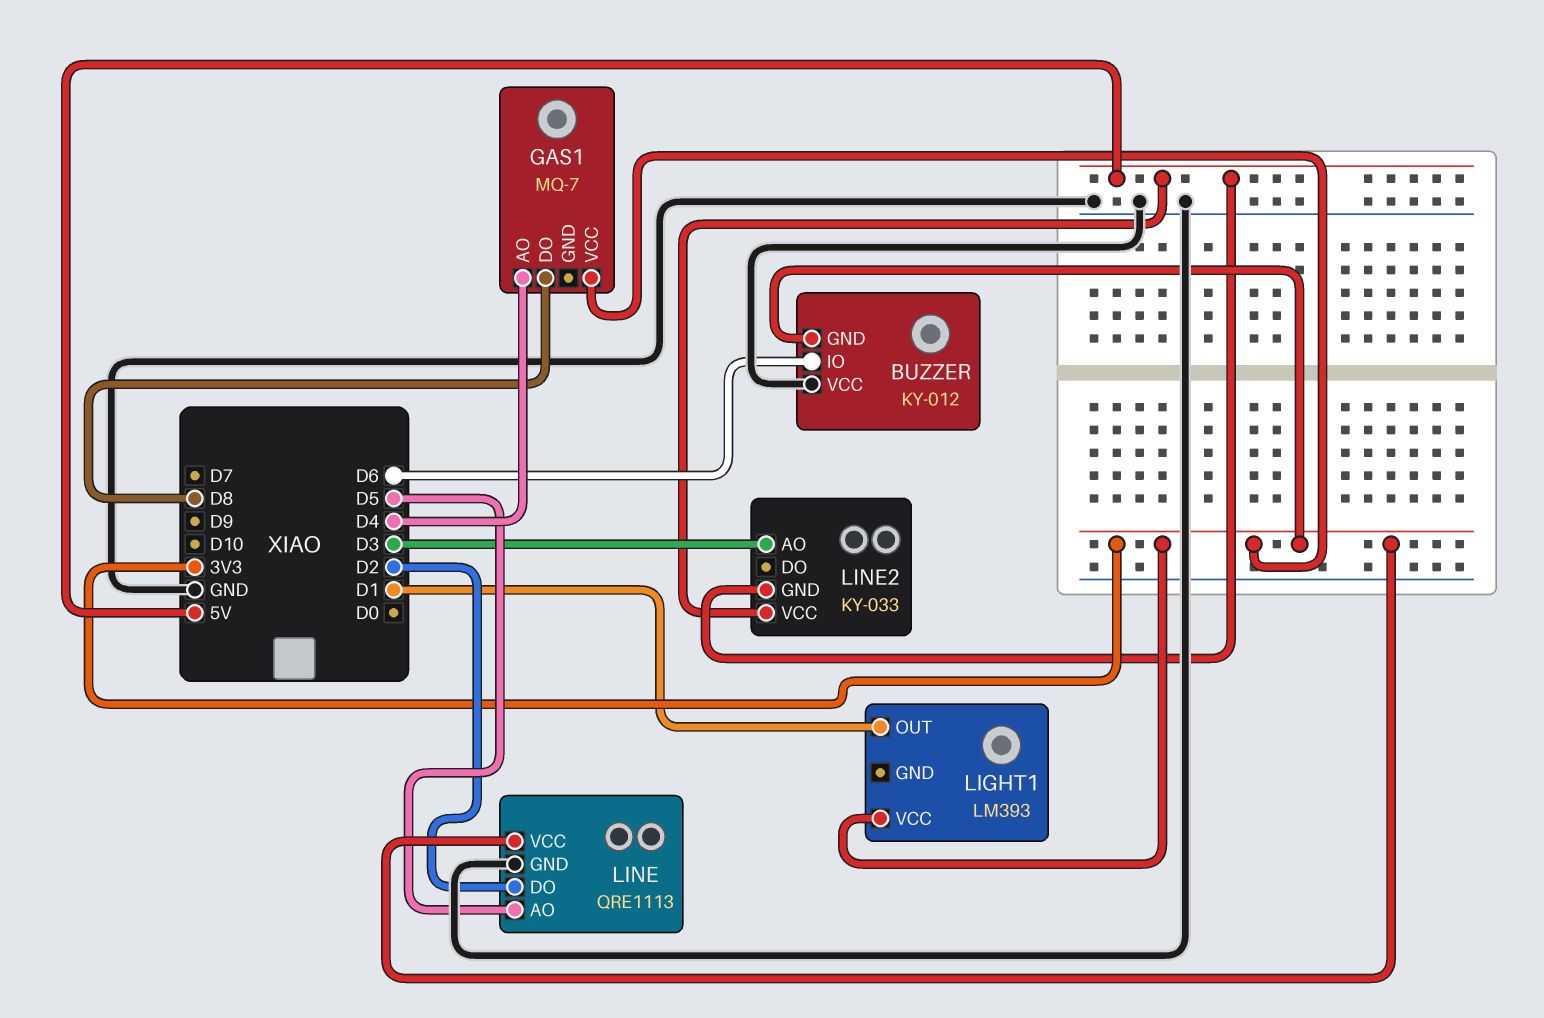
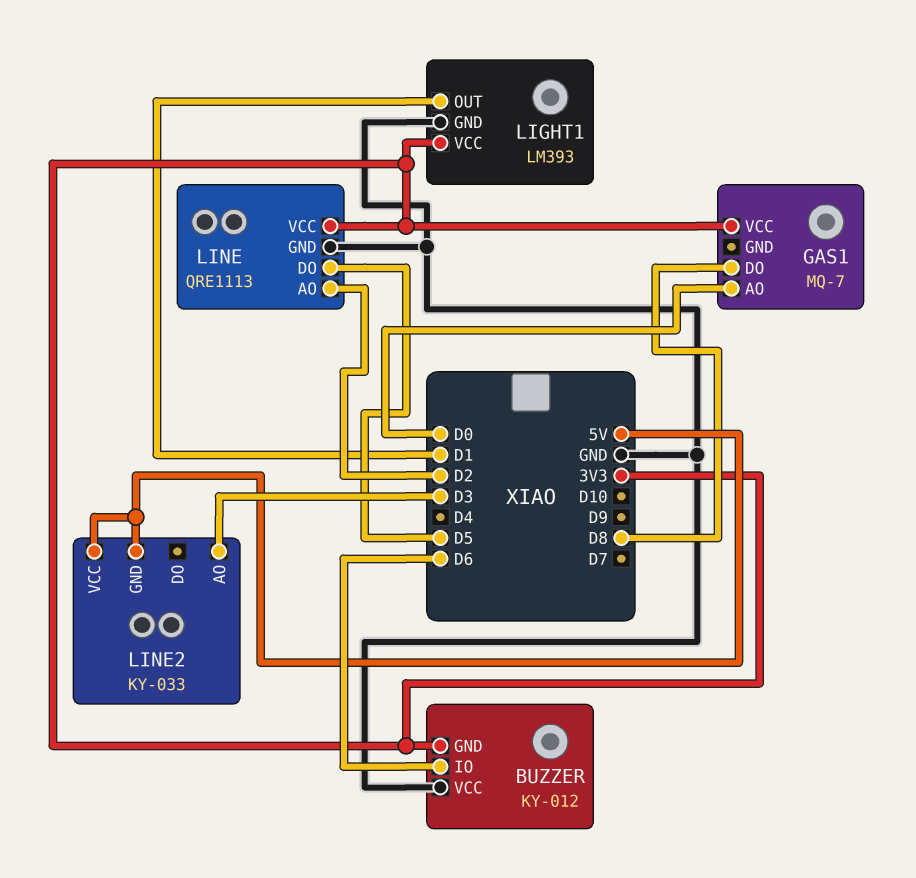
GAS1 pin AO: D4 -> D0
LIGHT1 pin GND: none -> GND
LINE pin AO: D5 -> D2
LINE pin DO: D2 -> D5

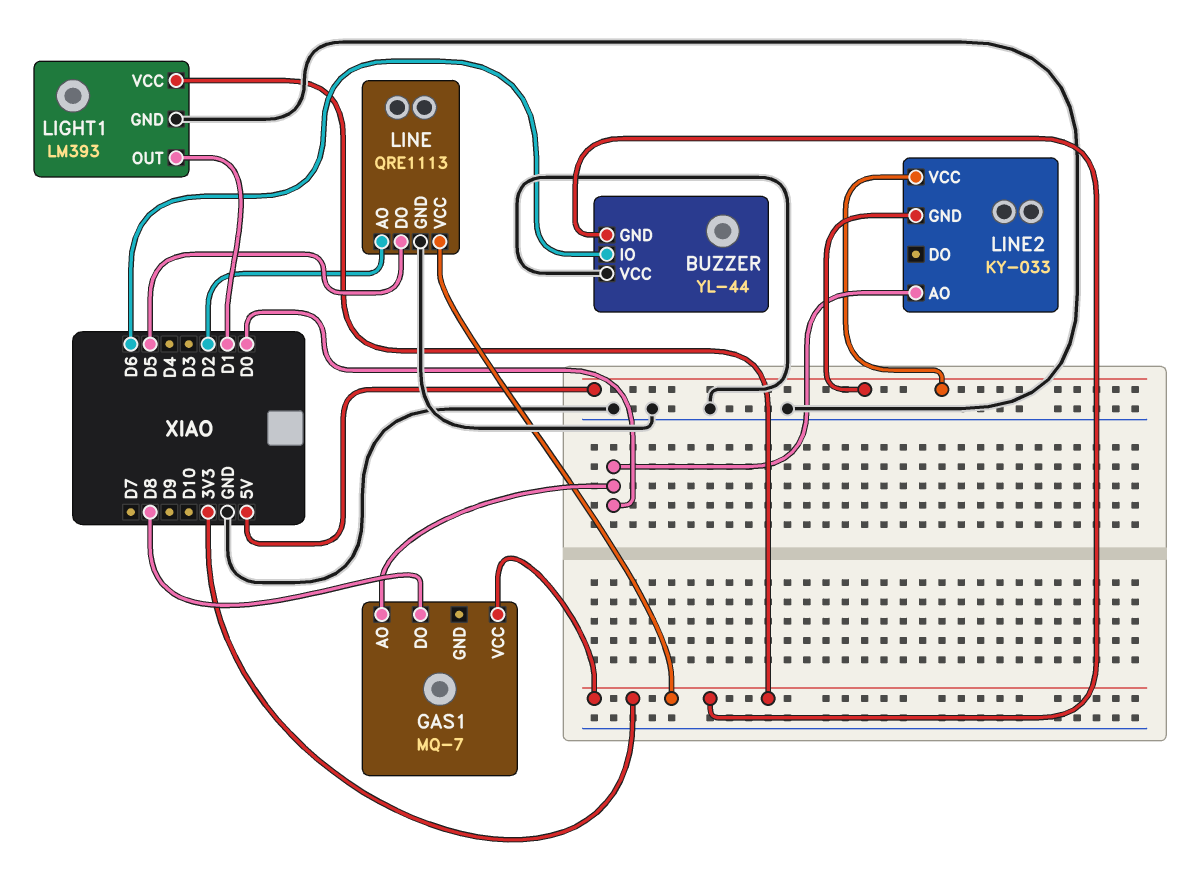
BUZZER: KY-012 -> YL-44
LINE2 pin AO: D3 -> D0

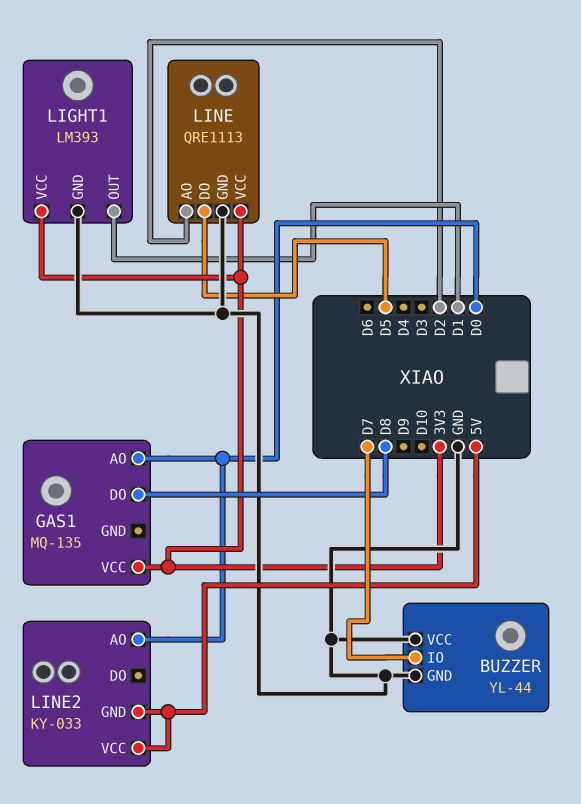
BUZZER pin GND: 3V3 -> GND
BUZZER pin IO: D6 -> D7
GAS1: MQ-7 -> MQ-135

